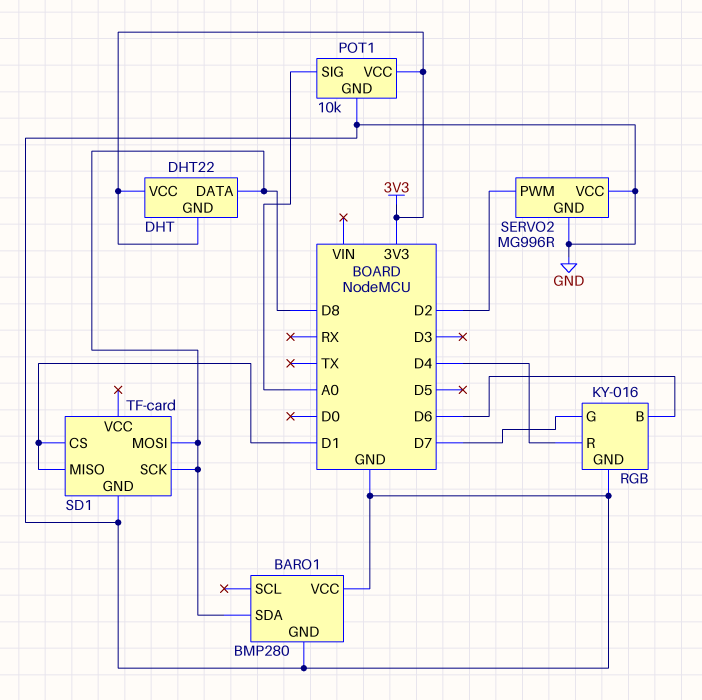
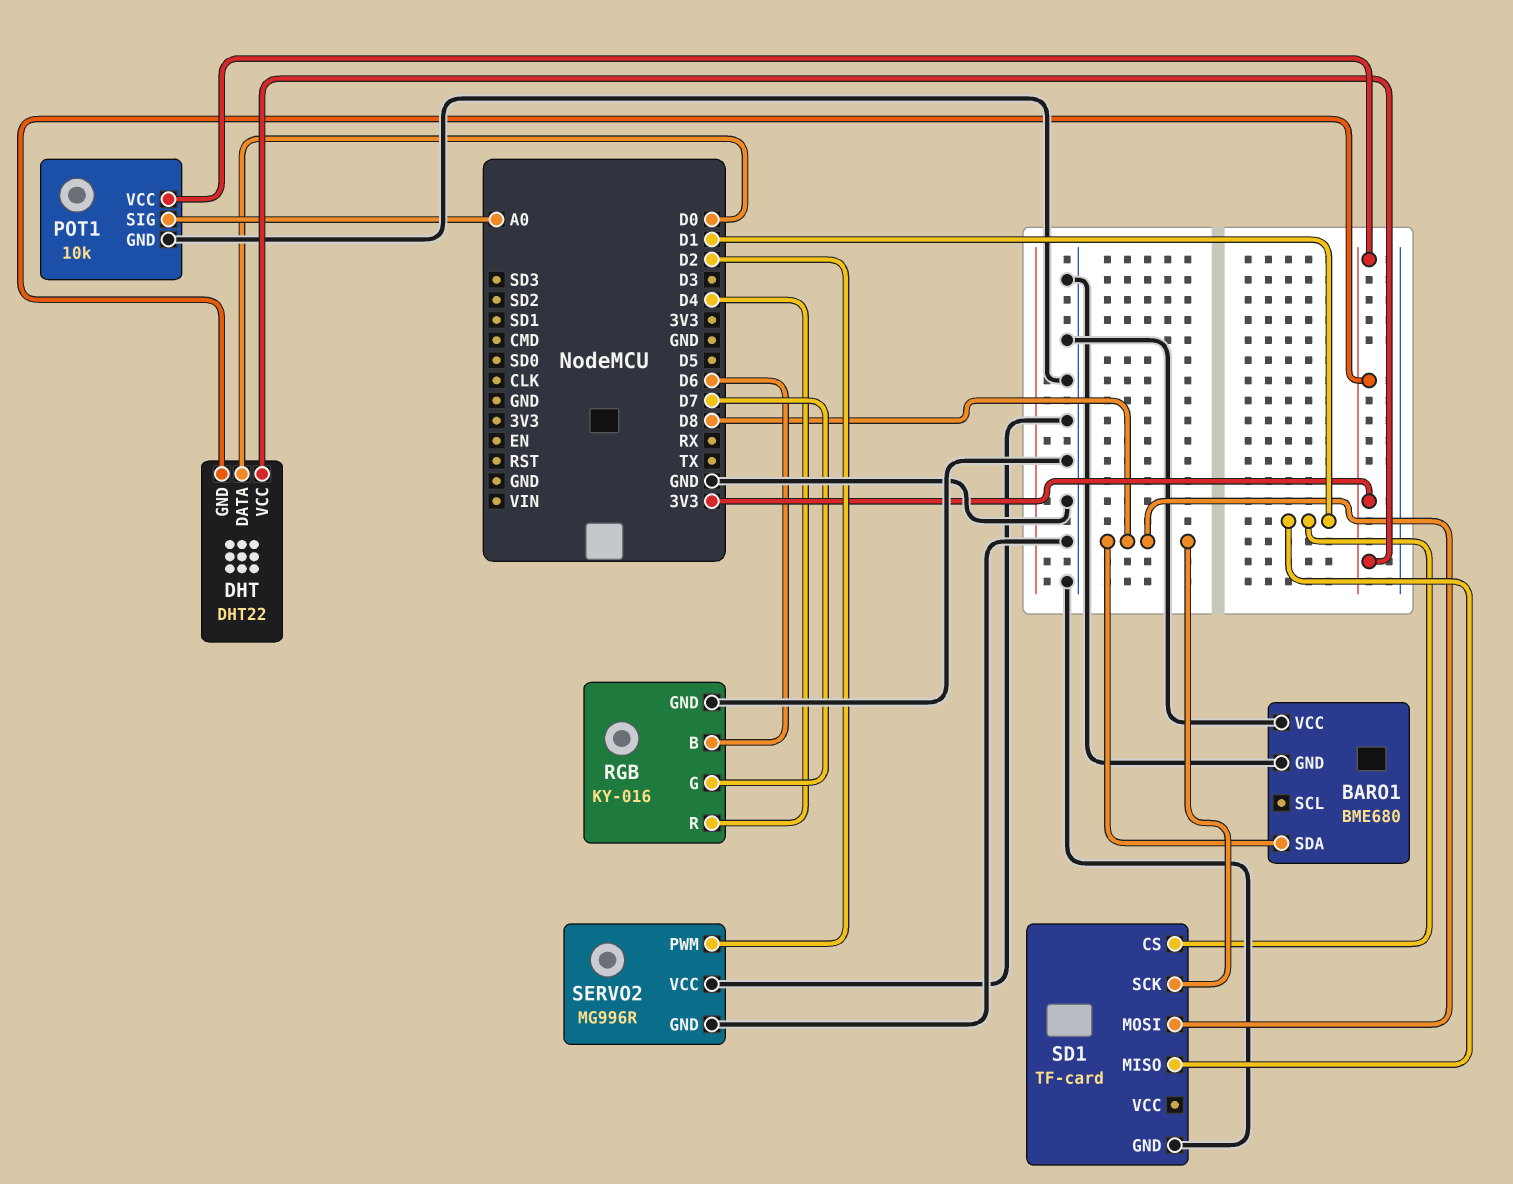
BARO1: BMP280 -> BME680
DHT pin DATA: D8 -> D0

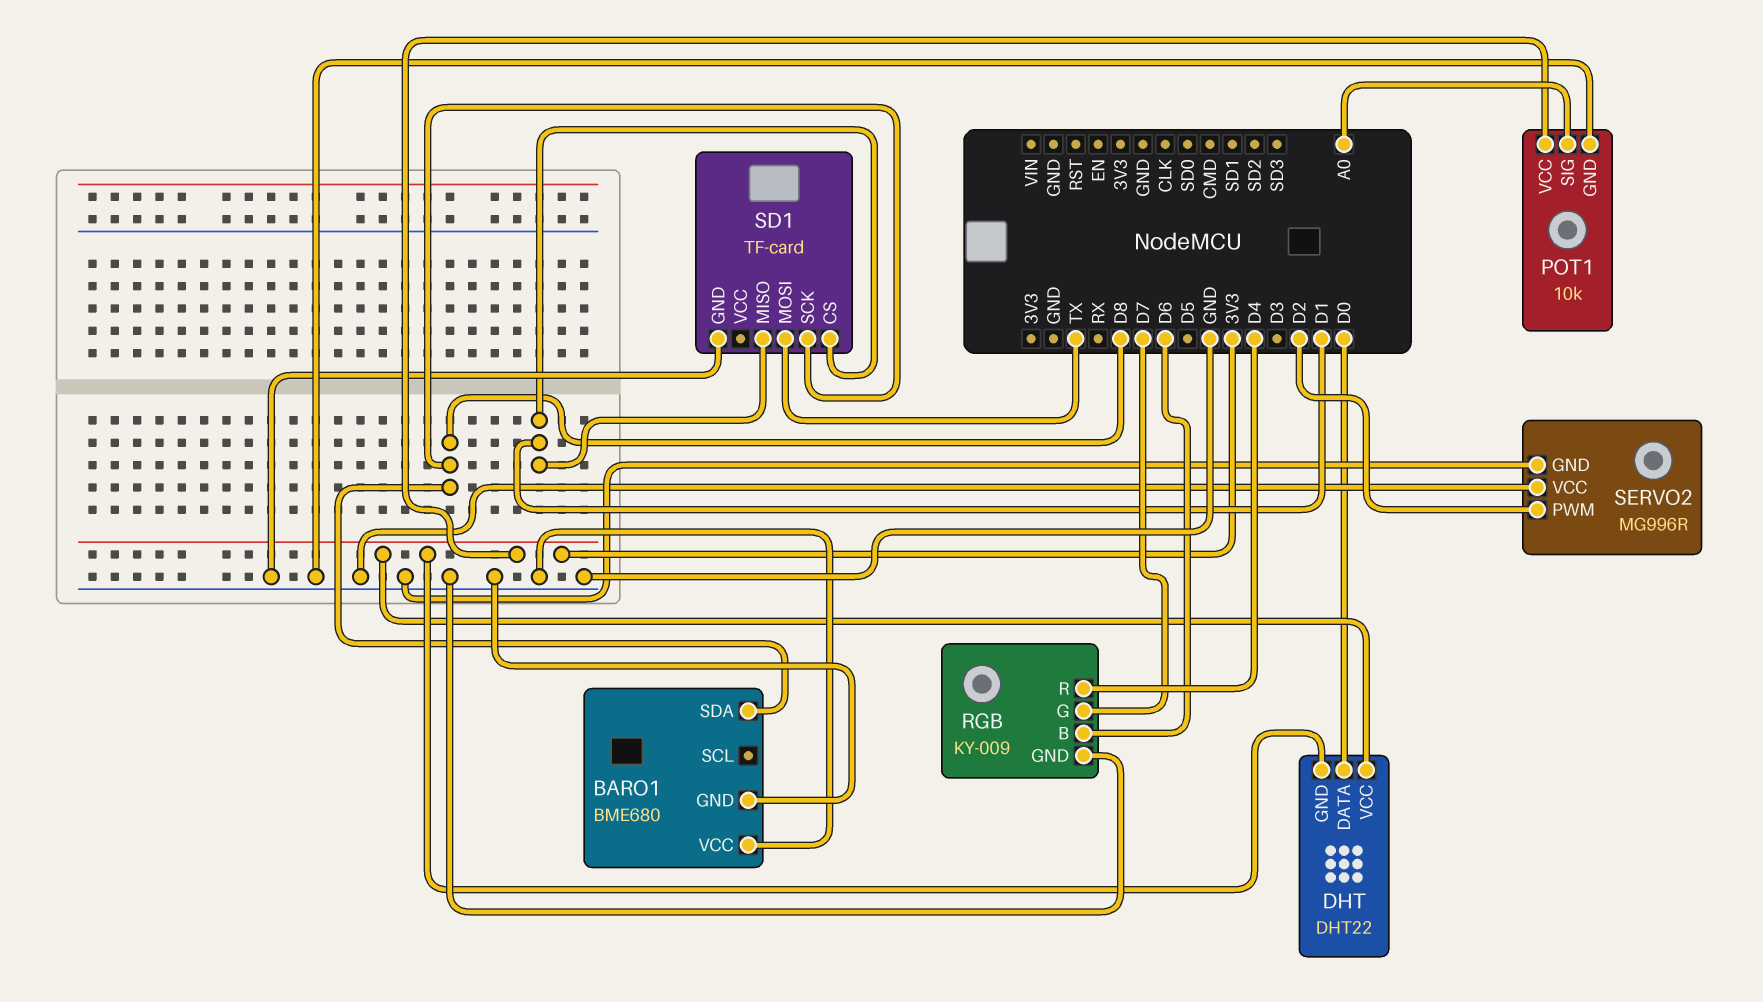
RGB: KY-016 -> KY-009
SD1 pin MOSI: D8 -> TX

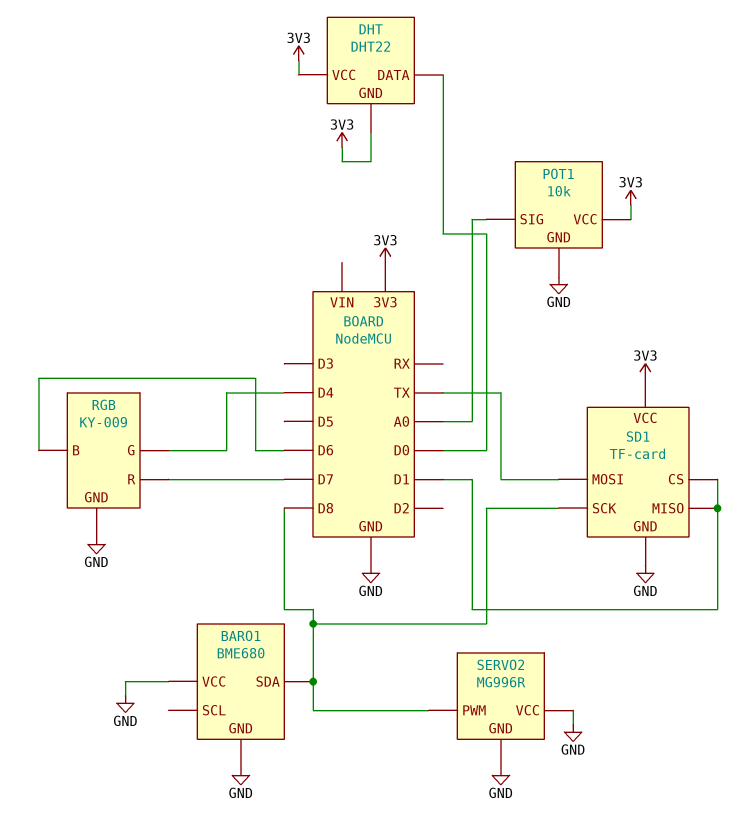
RGB pin G: D7 -> D4
RGB pin R: D4 -> D7
SD1 pin VCC: none -> 3V3
SERVO2 pin PWM: D2 -> D8

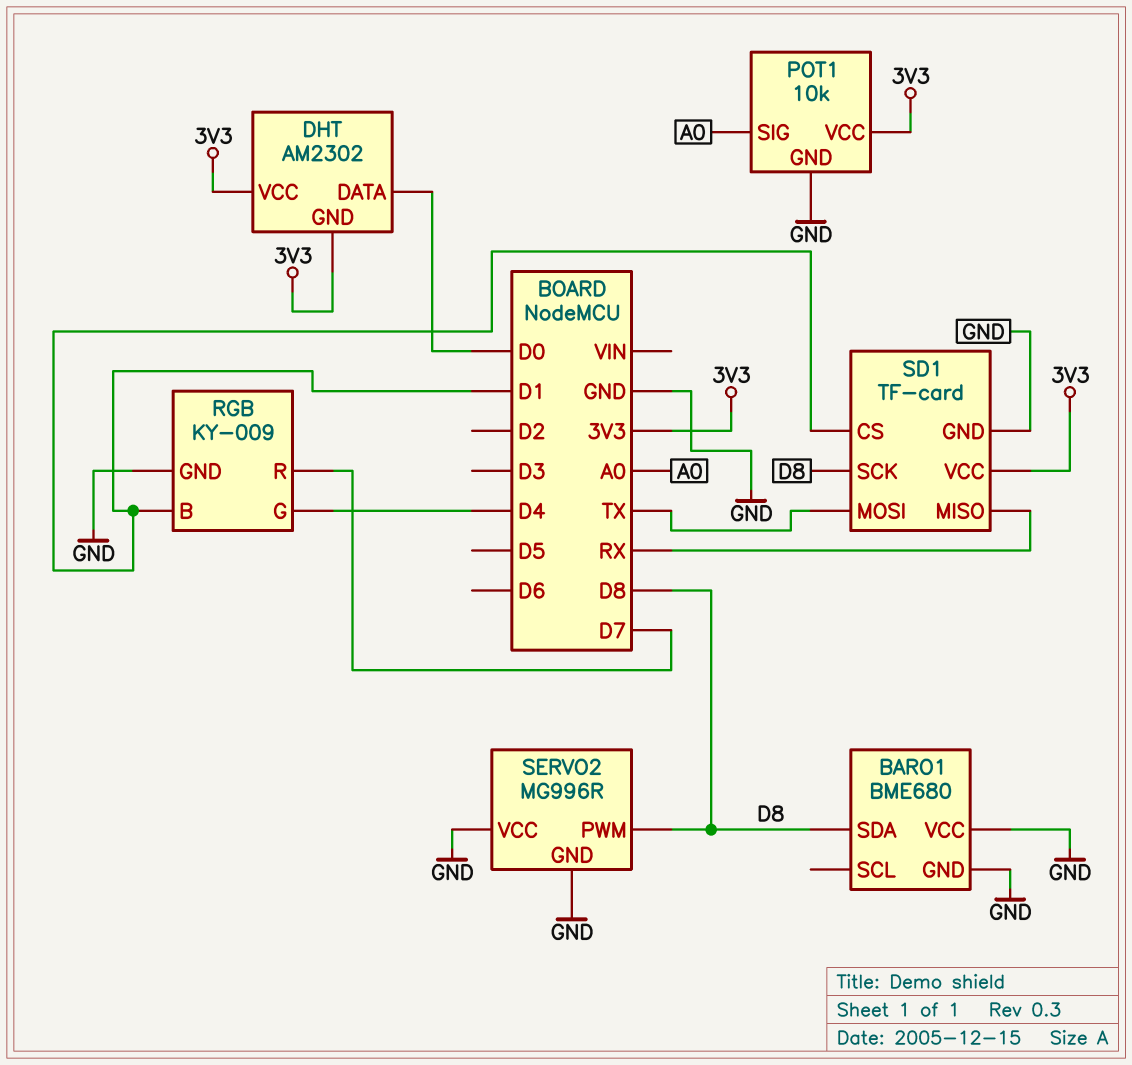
DHT: DHT22 -> AM2302
RGB pin B: D6 -> D1
SD1 pin MISO: D1 -> RX

